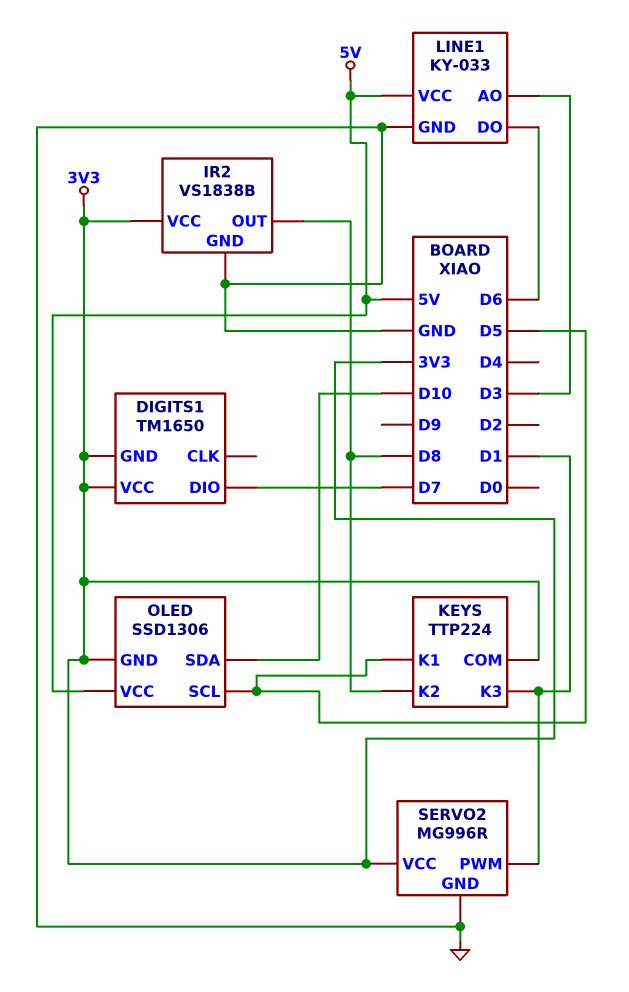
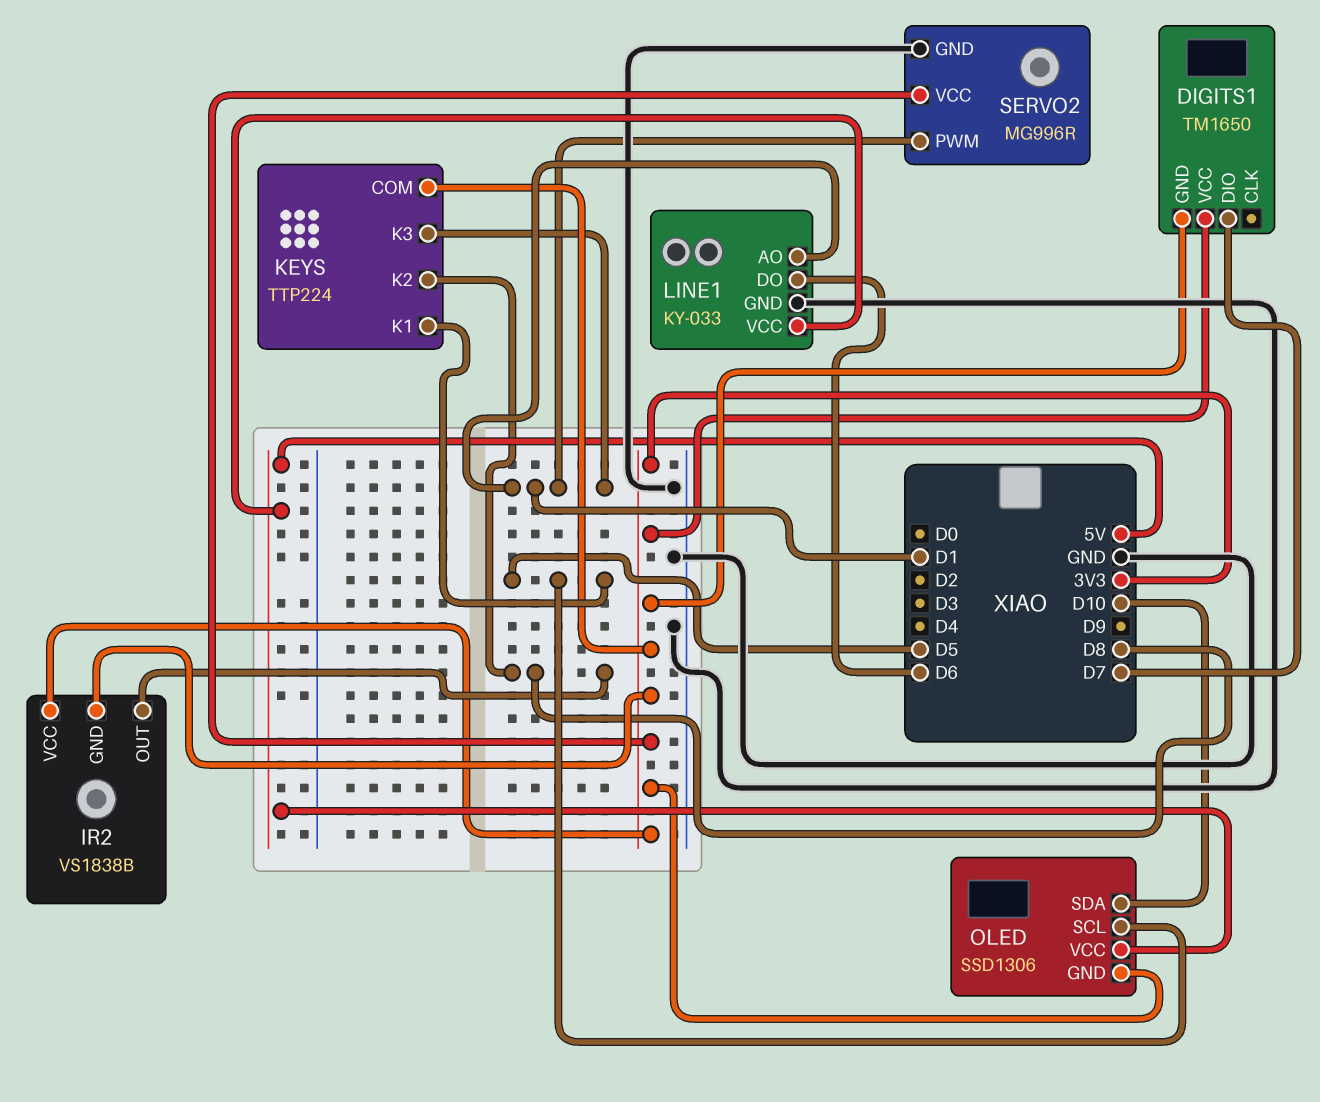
IR2 pin GND: GND -> 3V3
LINE1 pin AO: D3 -> D1

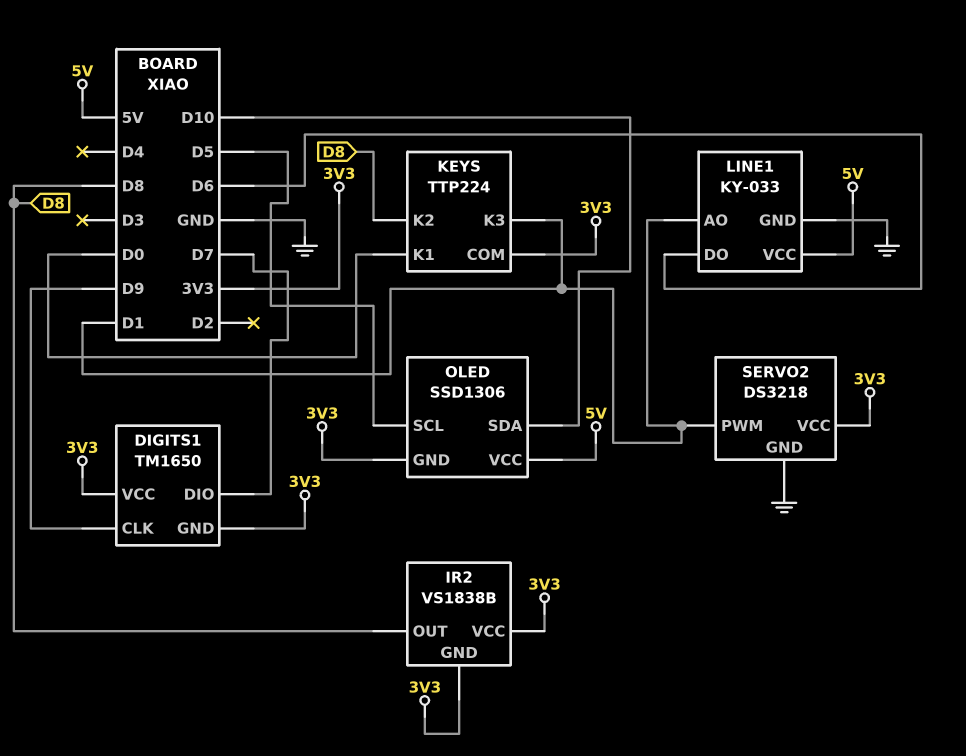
DIGITS1 pin CLK: none -> D9
KEYS pin K1: D5 -> D0
SERVO2: MG996R -> DS3218

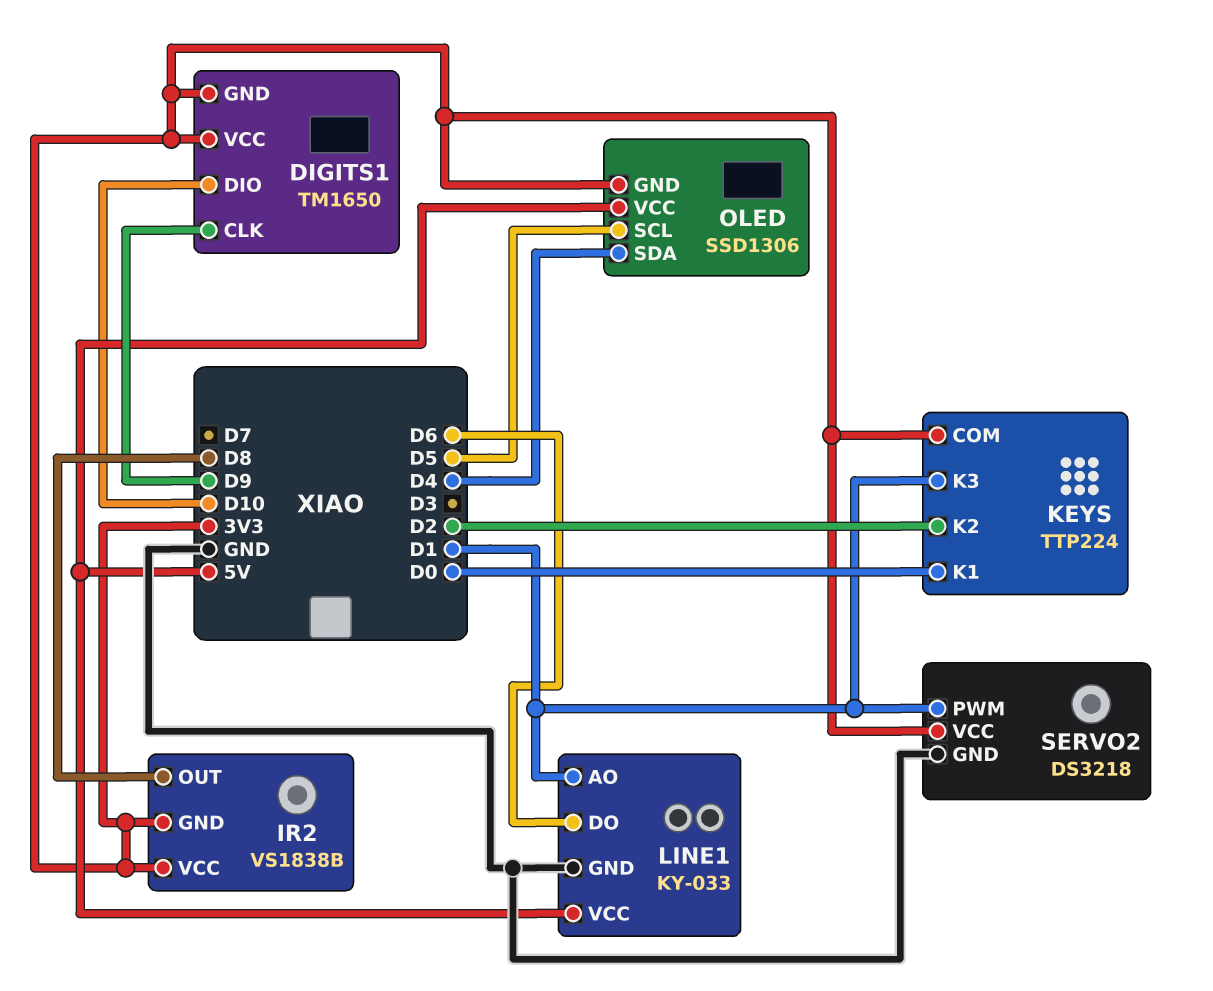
DIGITS1 pin DIO: D7 -> D10
KEYS pin K2: D8 -> D2
OLED pin SDA: D10 -> D4

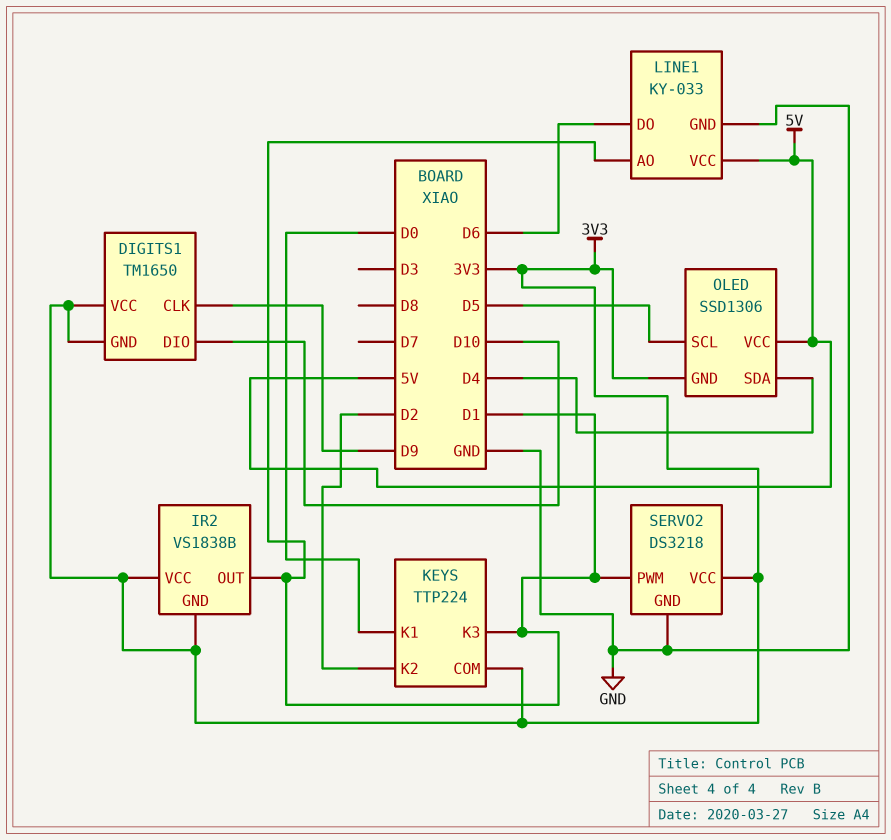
IR2 pin OUT: D8 -> D1

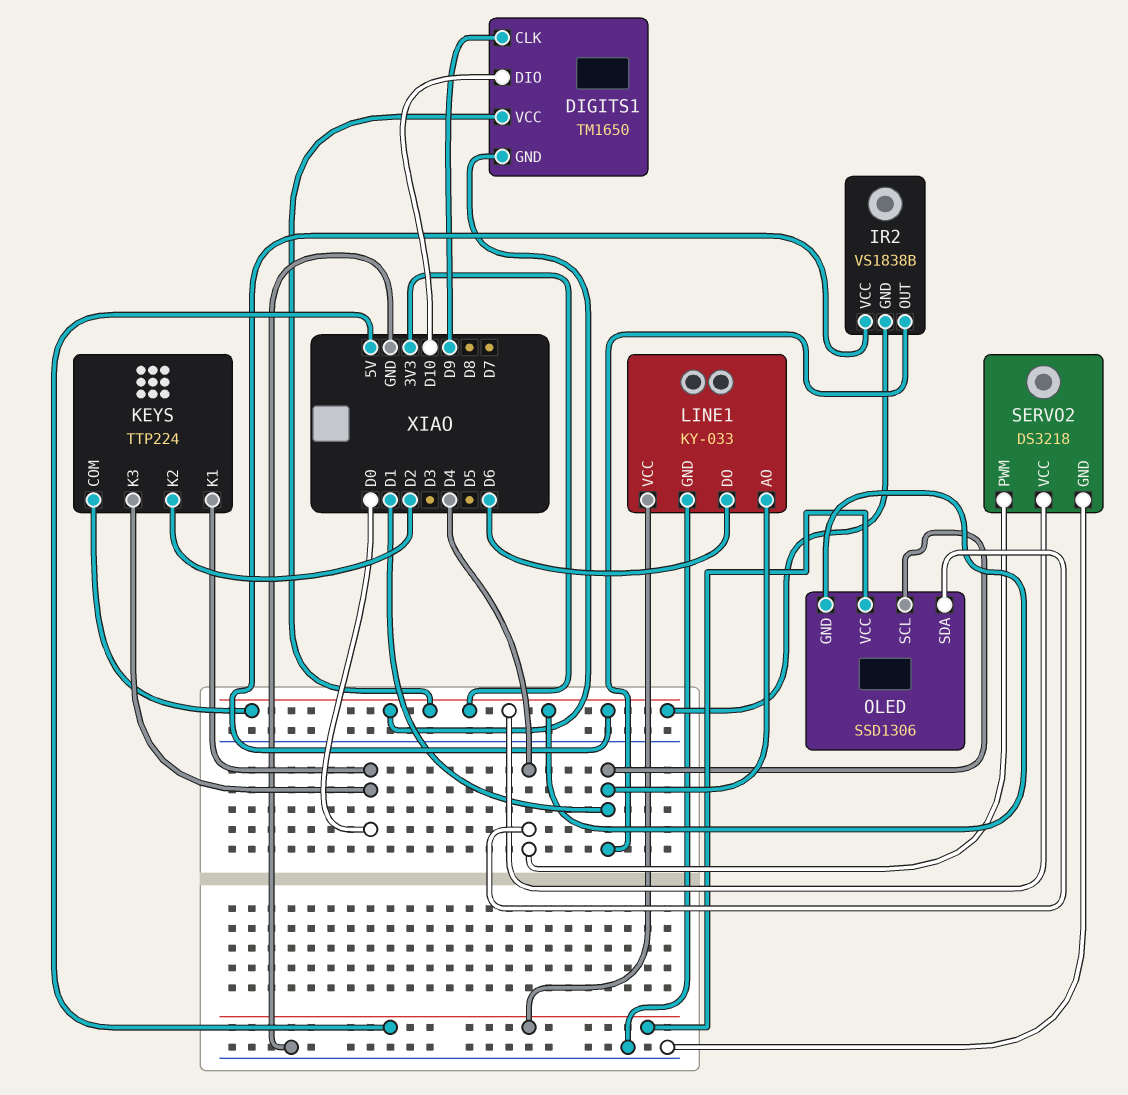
KEYS pin K3: D1 -> D0
OLED pin SCL: D5 -> D1
SERVO2 pin PWM: D1 -> D4

